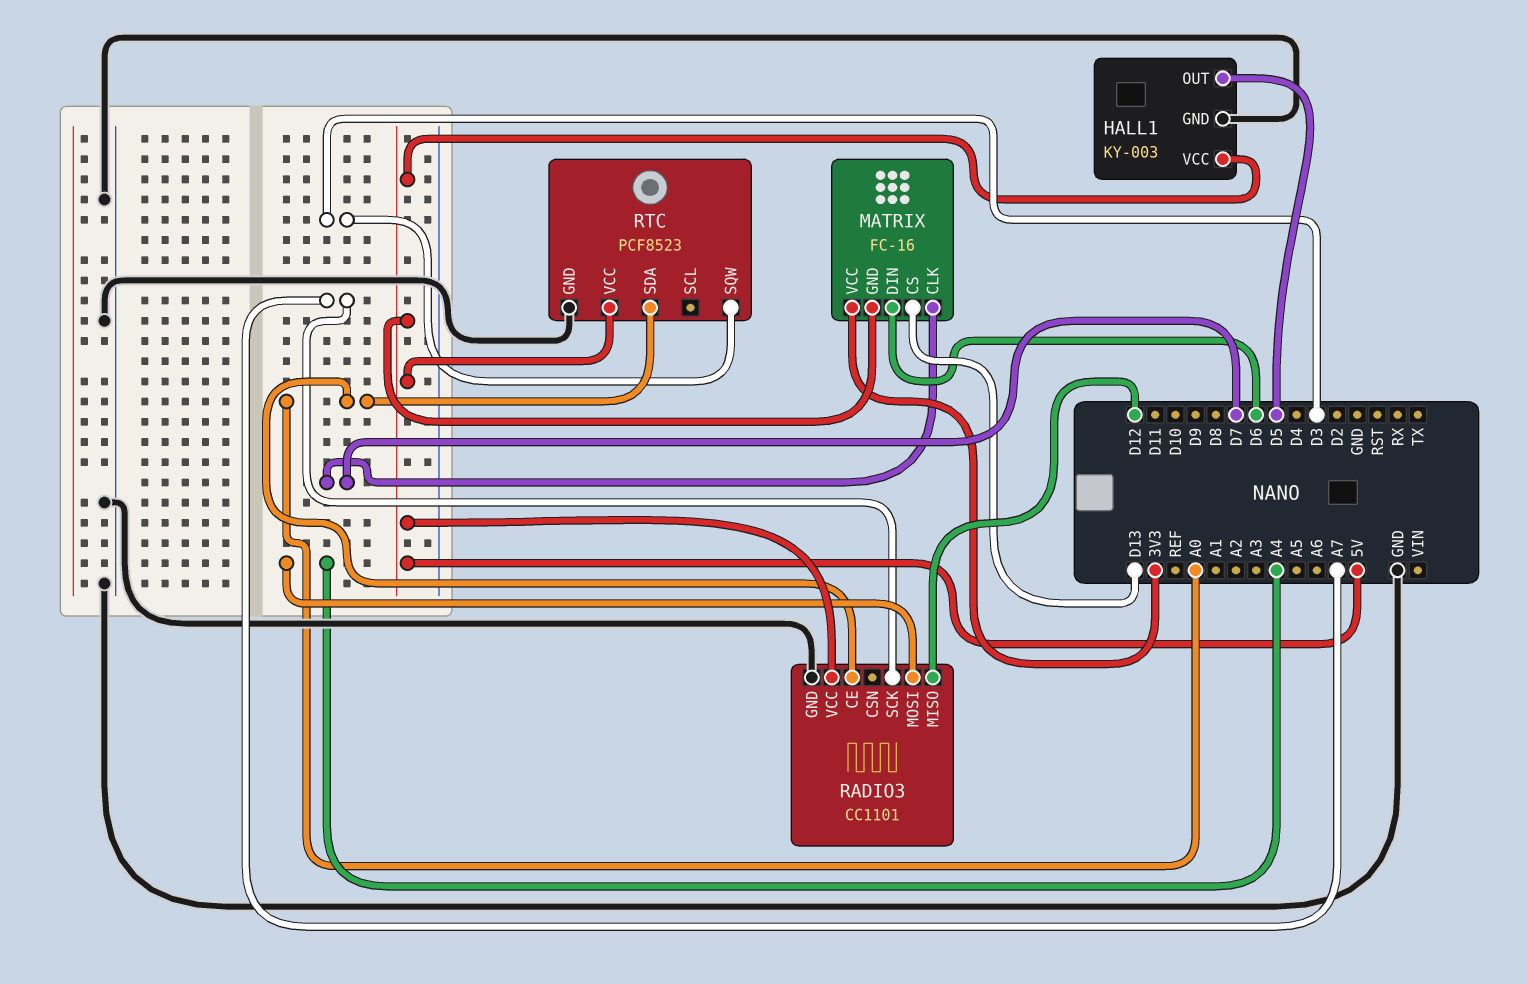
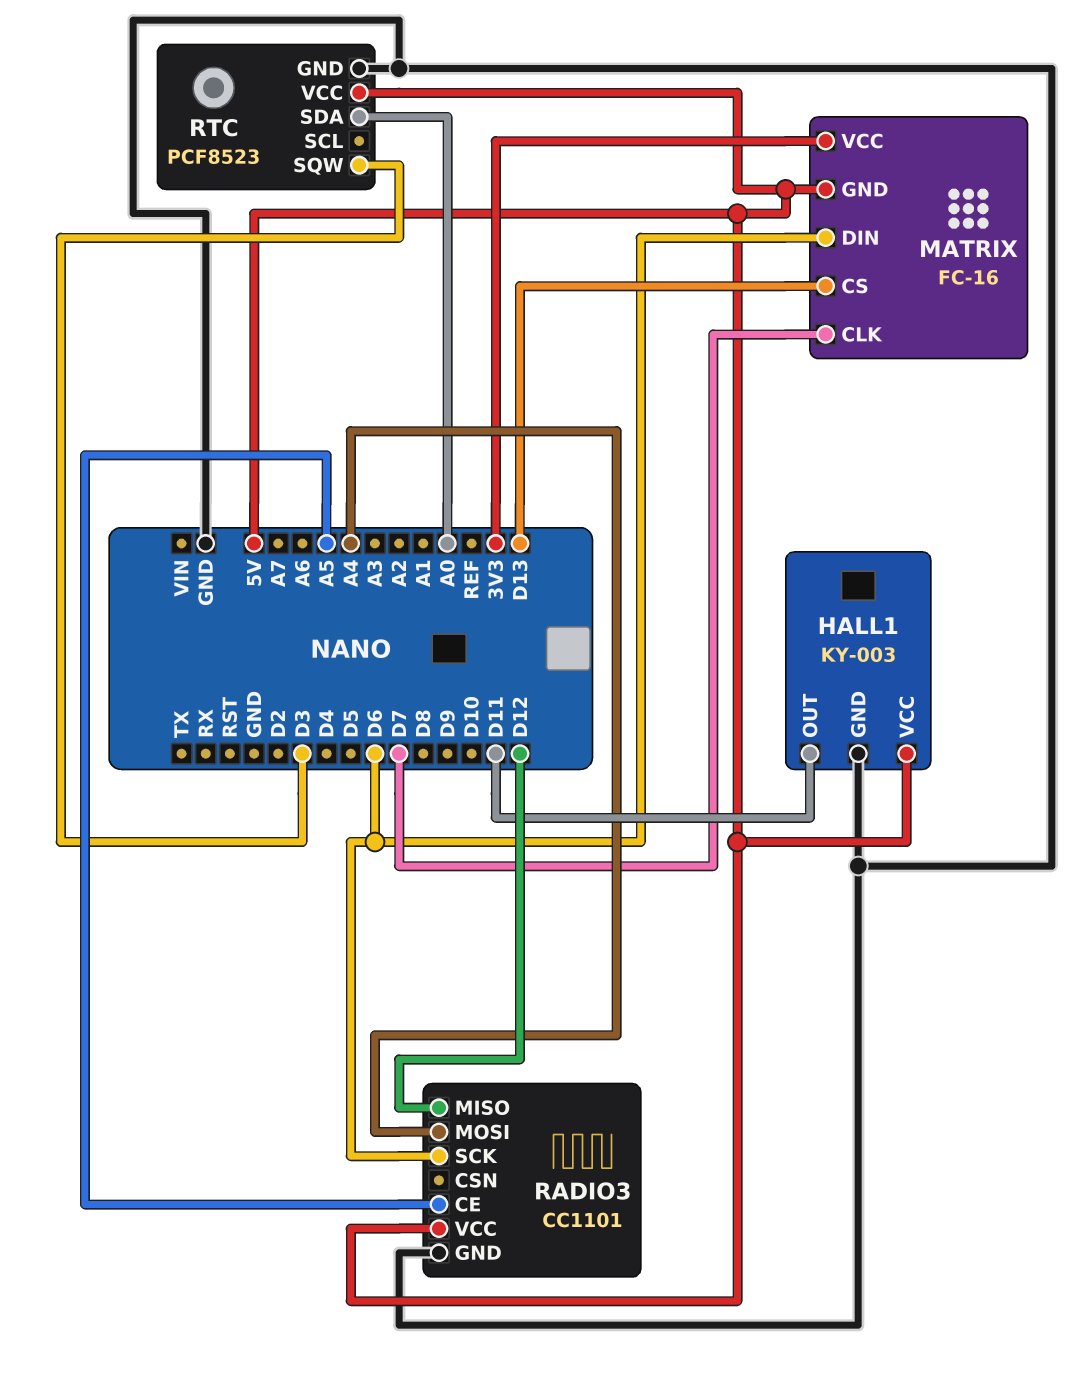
HALL1 pin OUT: D5 -> D11
RADIO3 pin CE: A0 -> A5
RADIO3 pin SCK: A7 -> D6

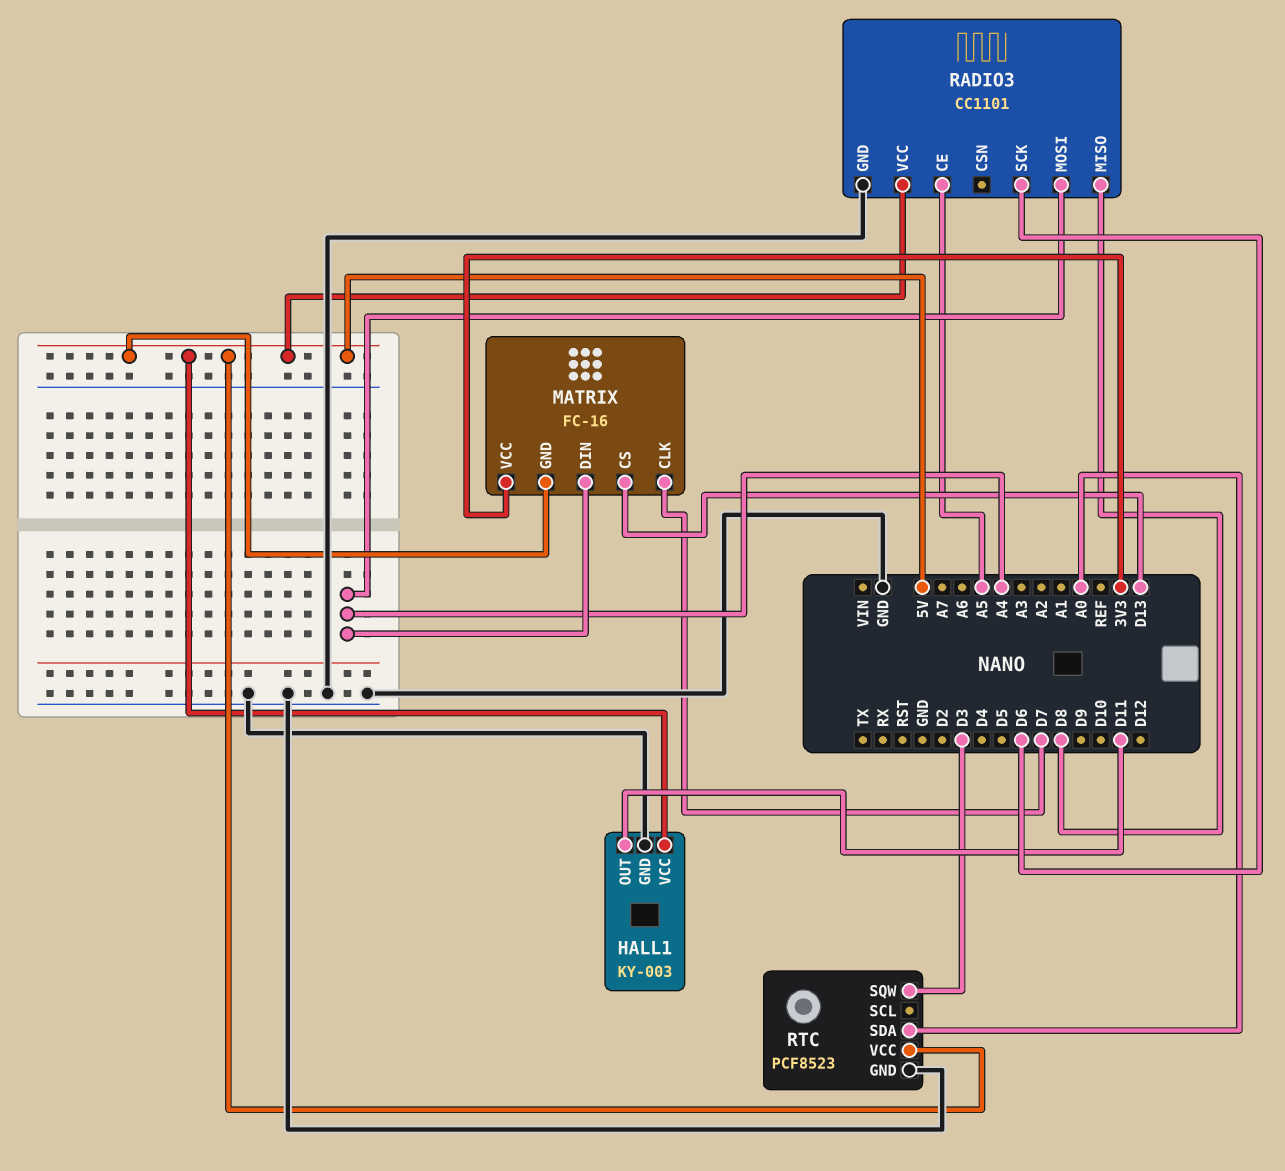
MATRIX pin DIN: D6 -> A4
RADIO3 pin MISO: D12 -> D8

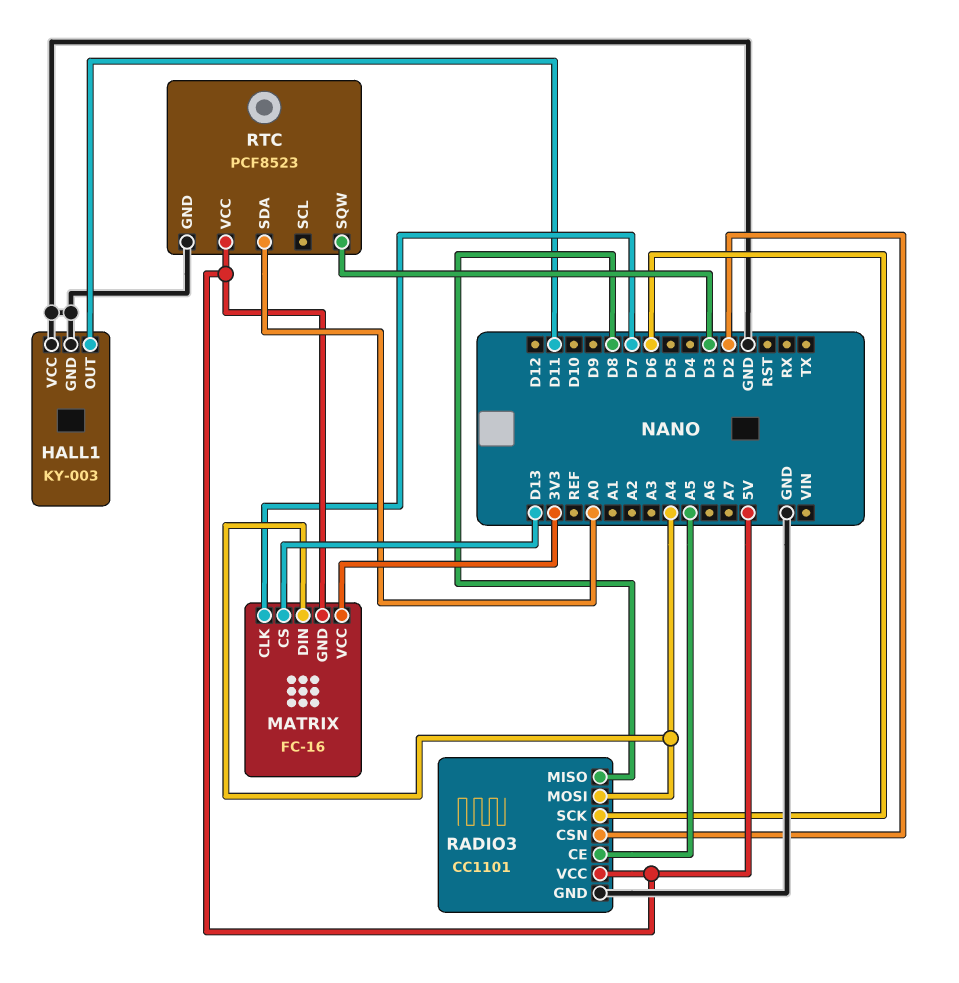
HALL1 pin VCC: 5V -> GND
RADIO3 pin CSN: none -> D2

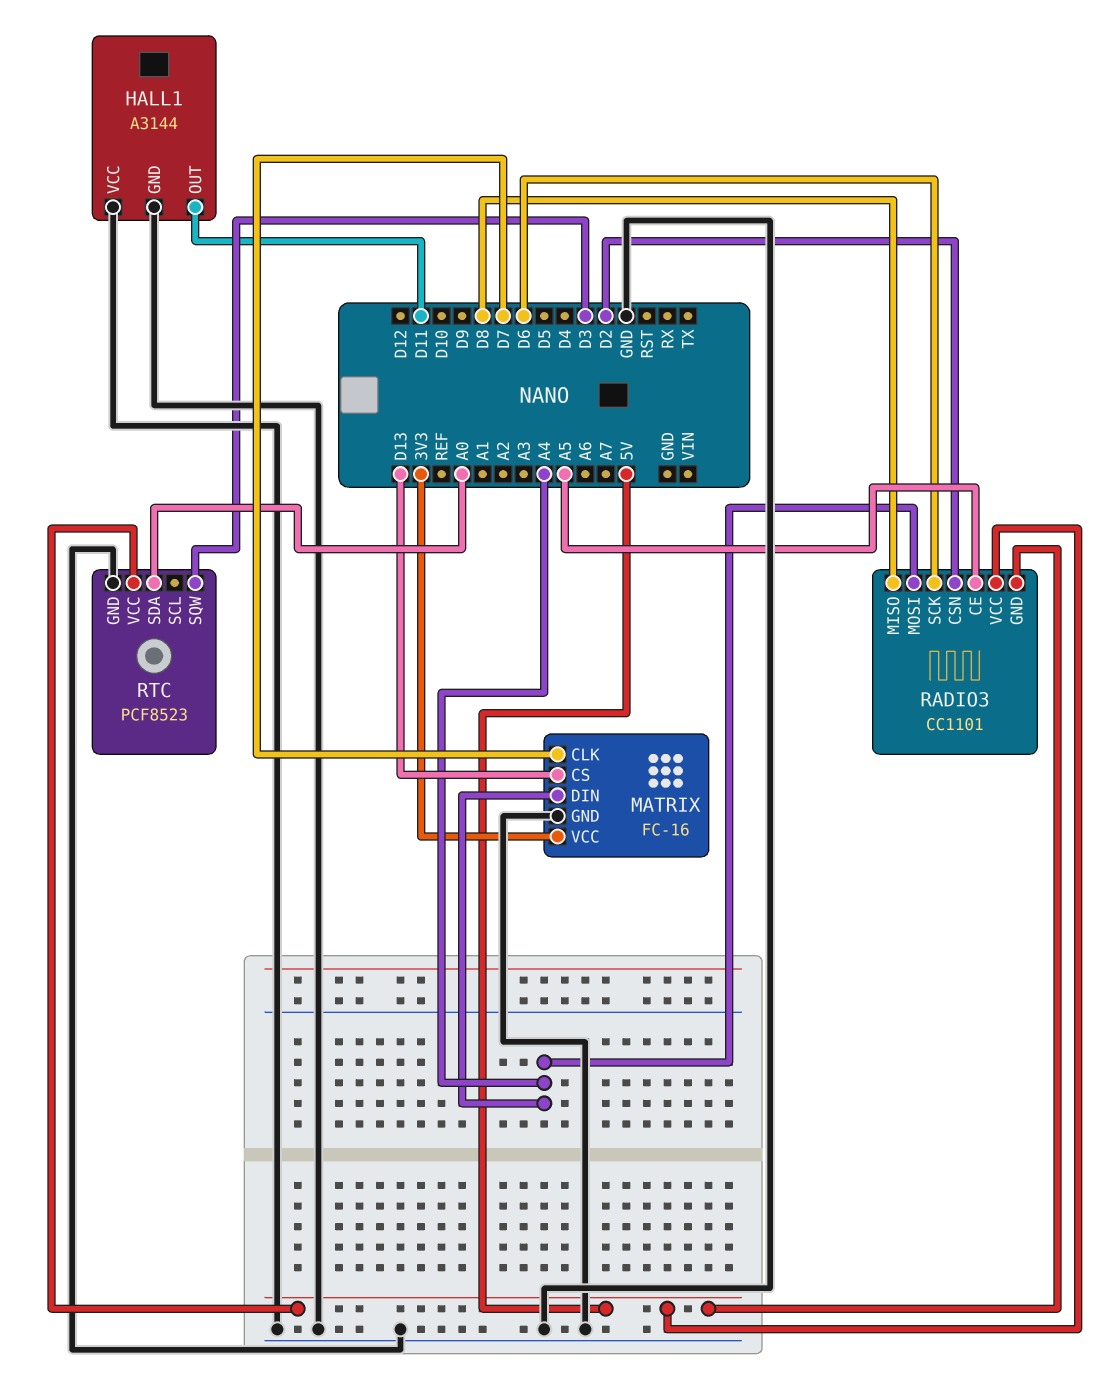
HALL1: KY-003 -> A3144
MATRIX pin GND: 5V -> GND
RADIO3 pin GND: GND -> 5V

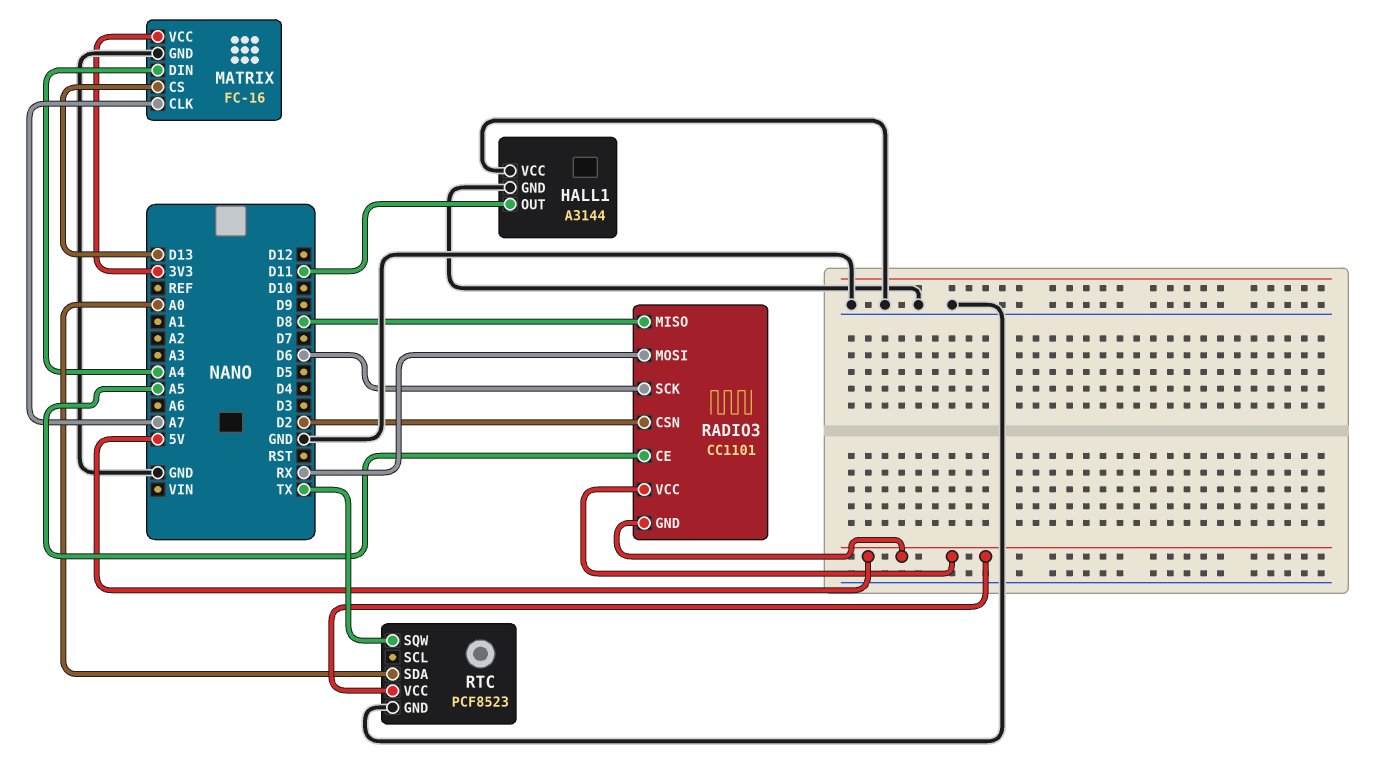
MATRIX pin CLK: D7 -> A7
RADIO3 pin MOSI: A4 -> RX
RTC pin SQW: D3 -> TX

